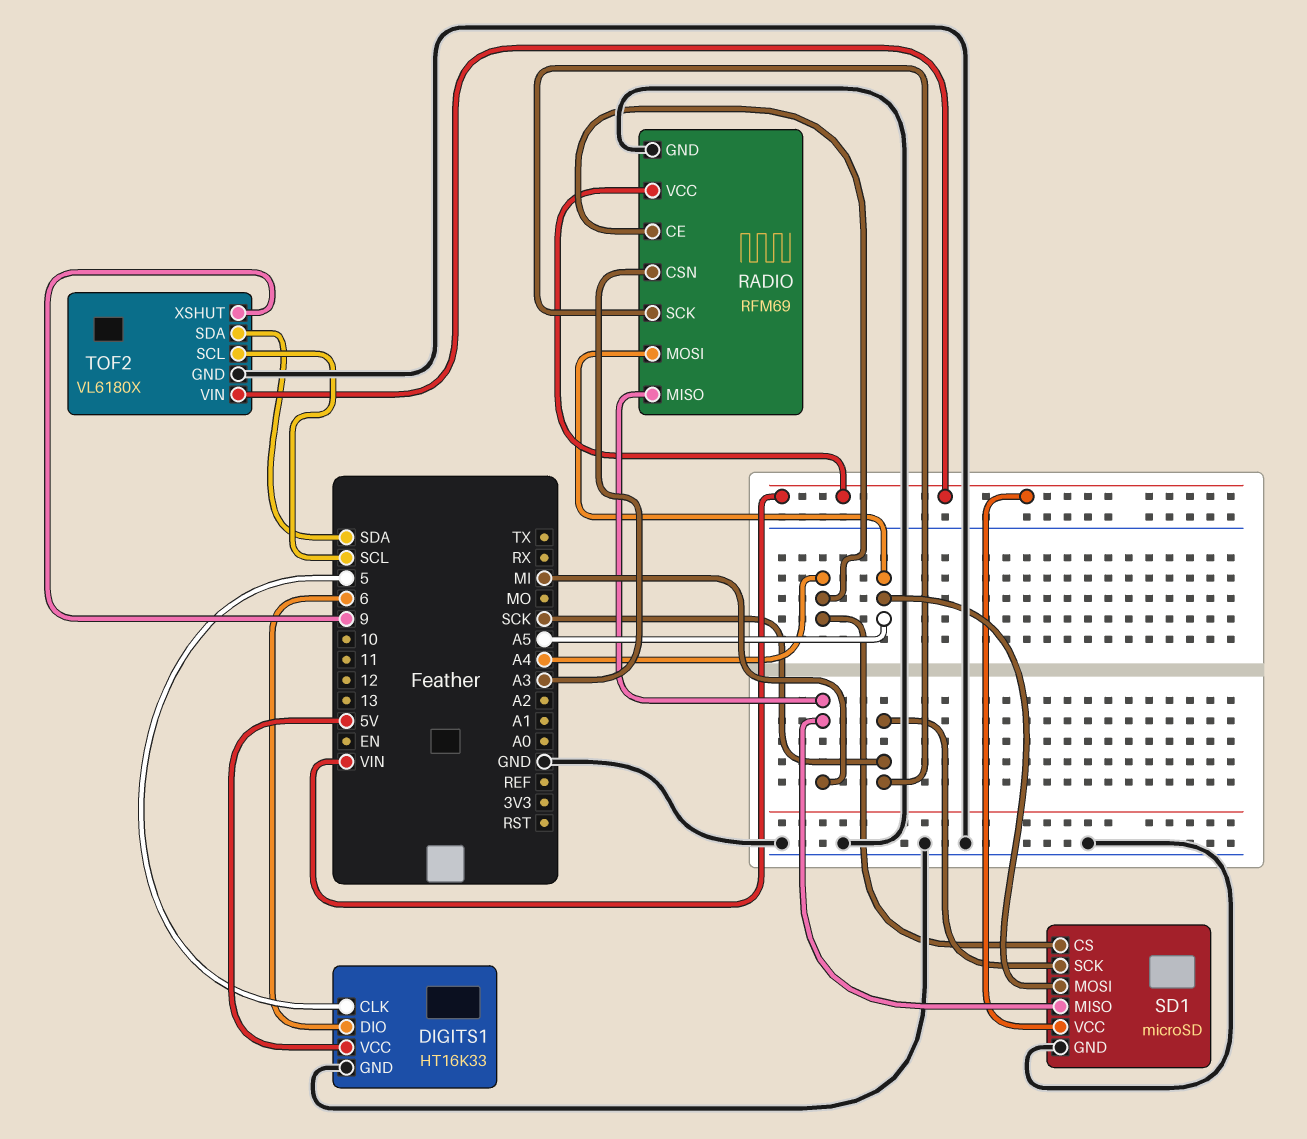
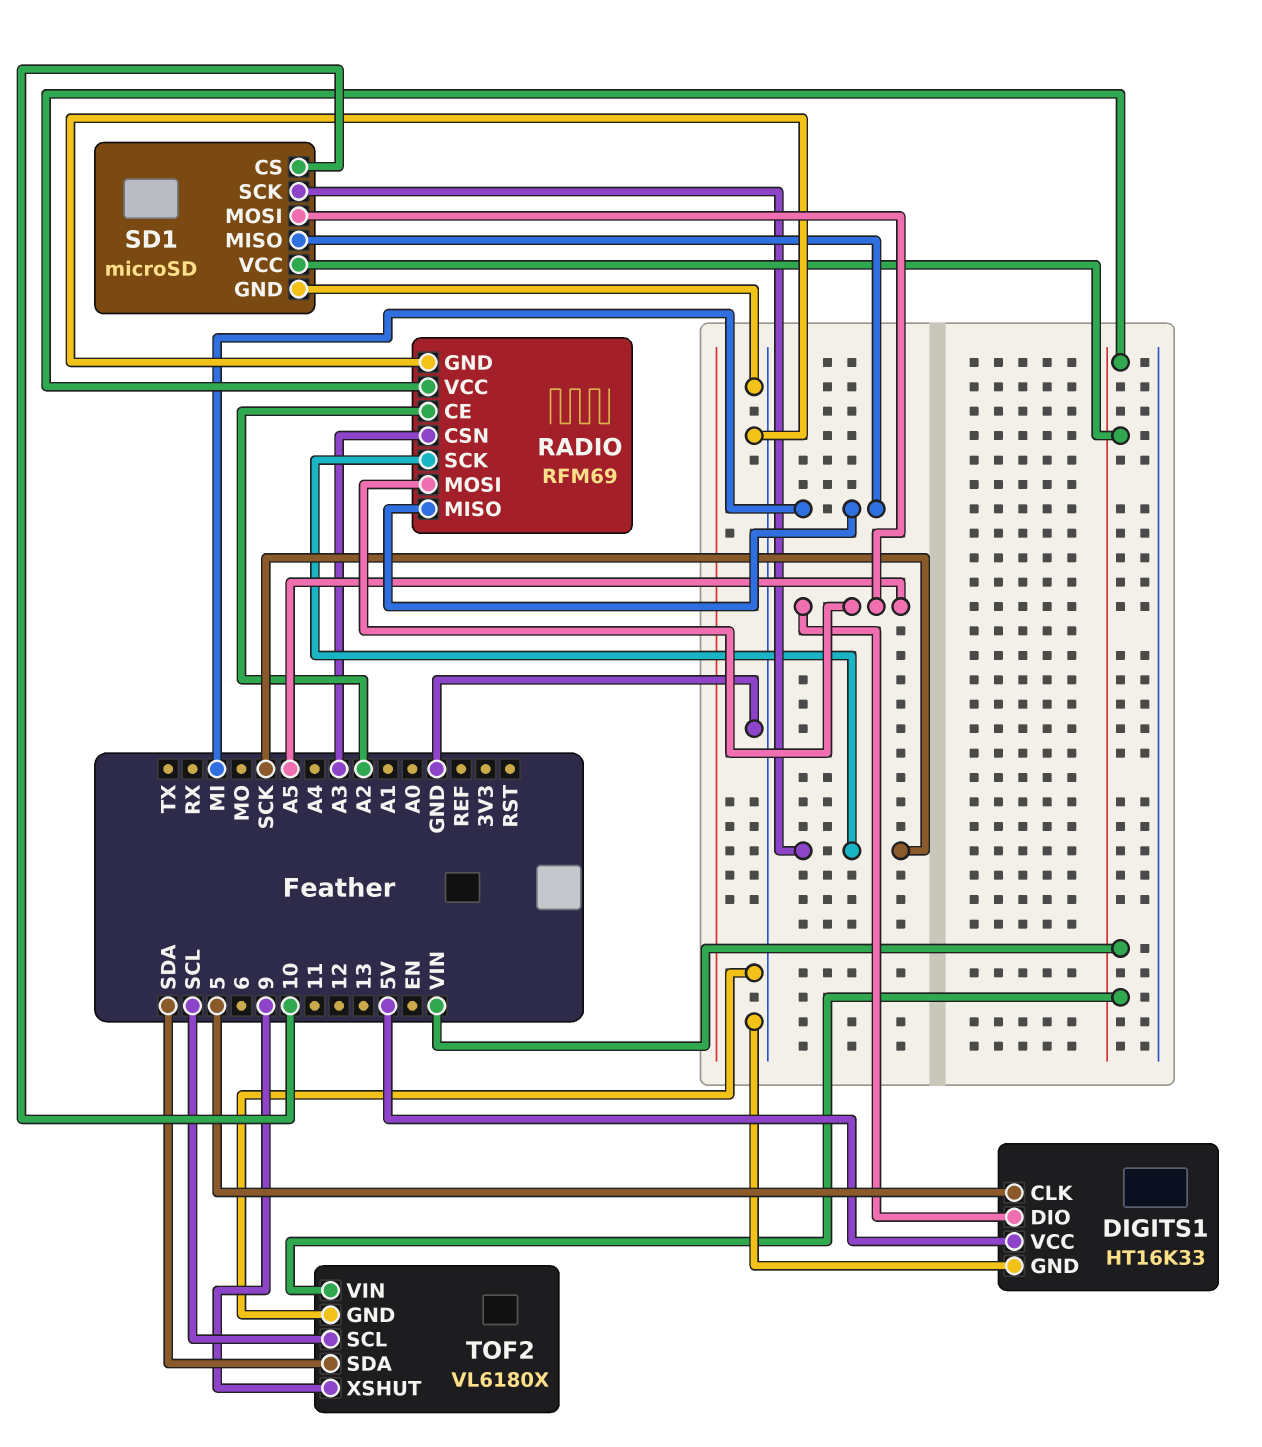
DIGITS1 pin DIO: 6 -> A5
RADIO pin CE: A4 -> A2
SD1 pin CS: A4 -> 10

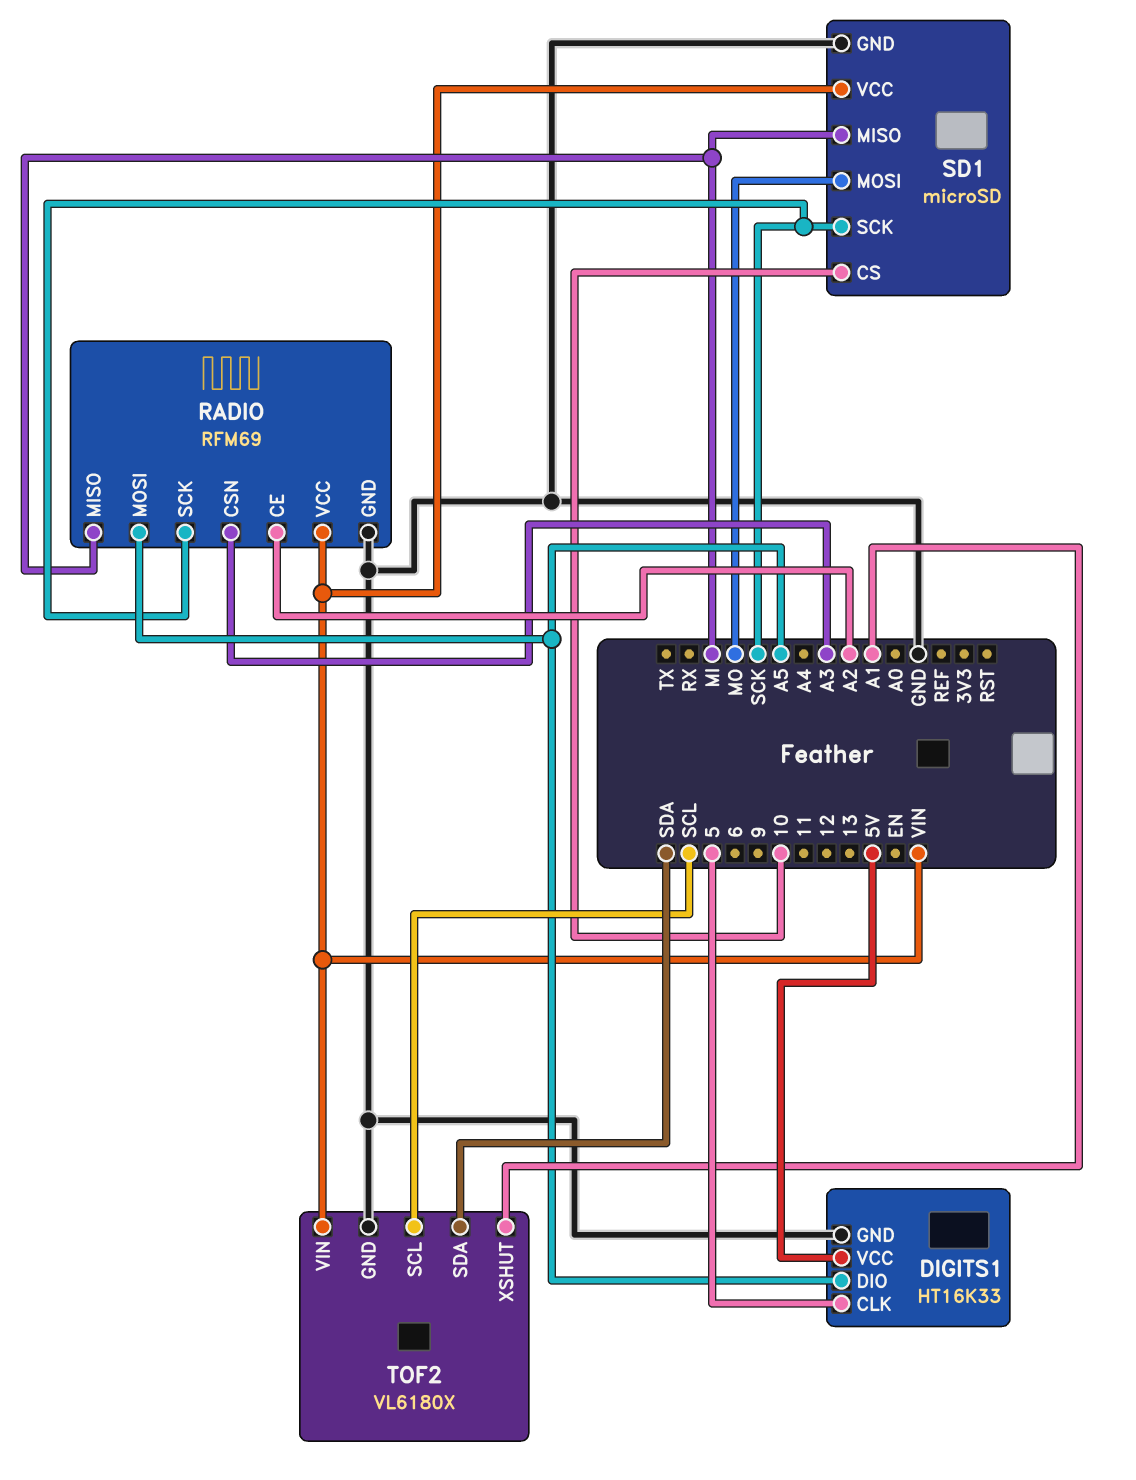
SD1 pin MOSI: A5 -> MO
TOF2 pin XSHUT: 9 -> A1

